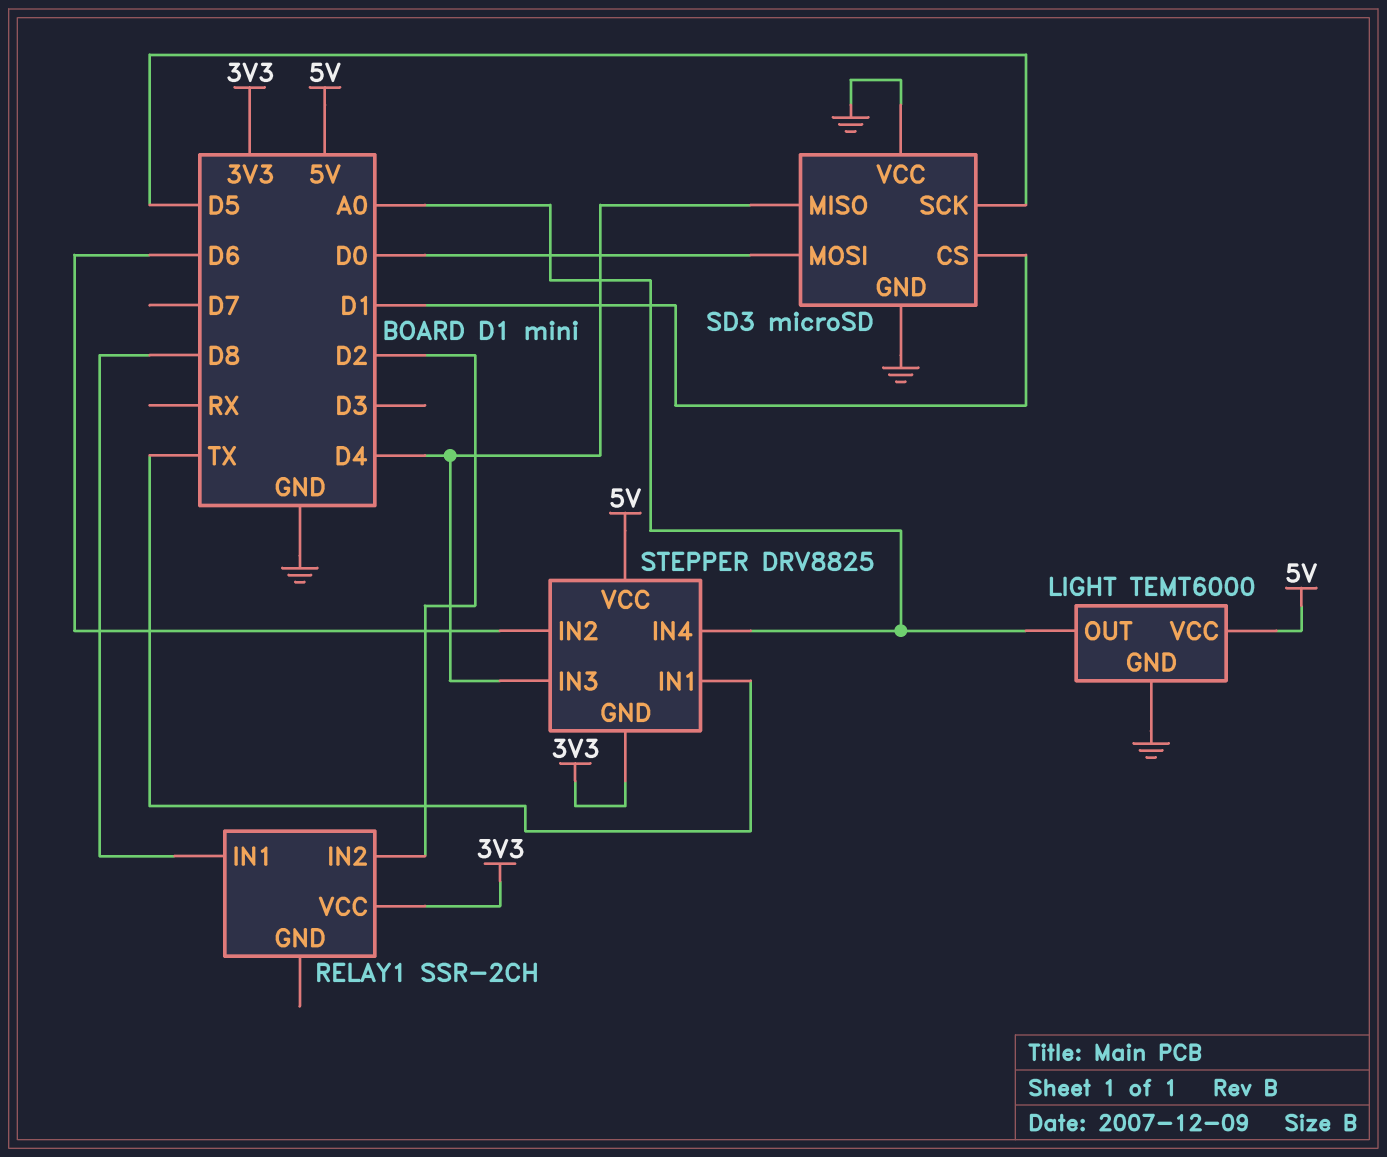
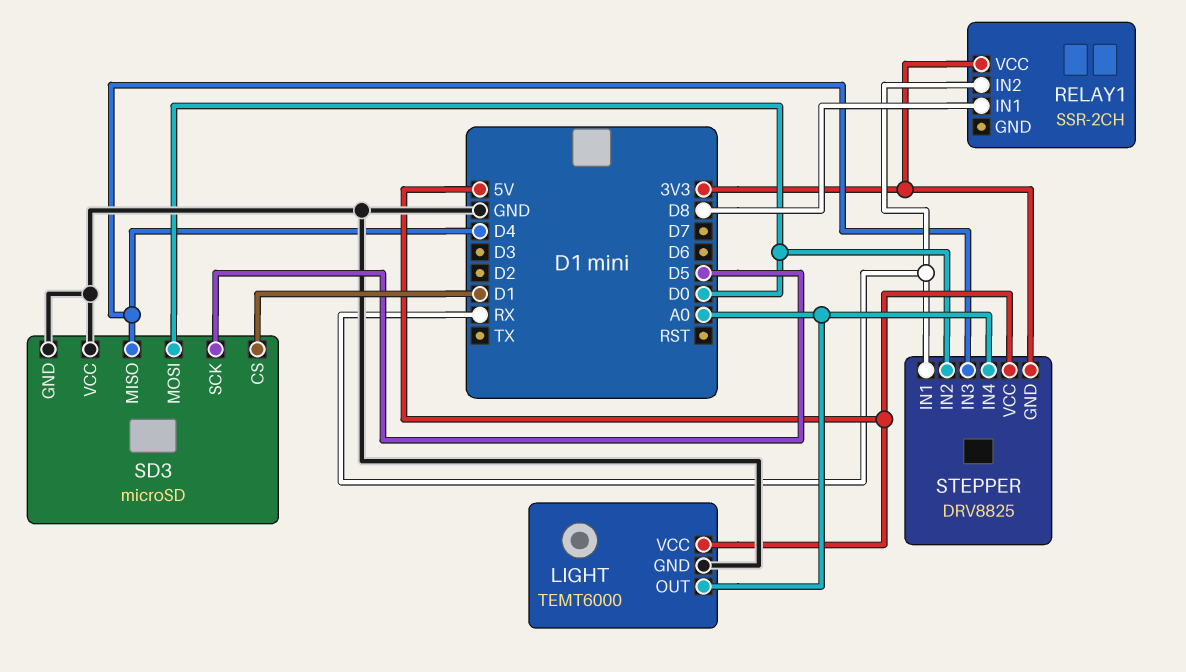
RELAY1 pin IN2: D2 -> RX
STEPPER pin IN1: TX -> RX
STEPPER pin IN2: D6 -> D0

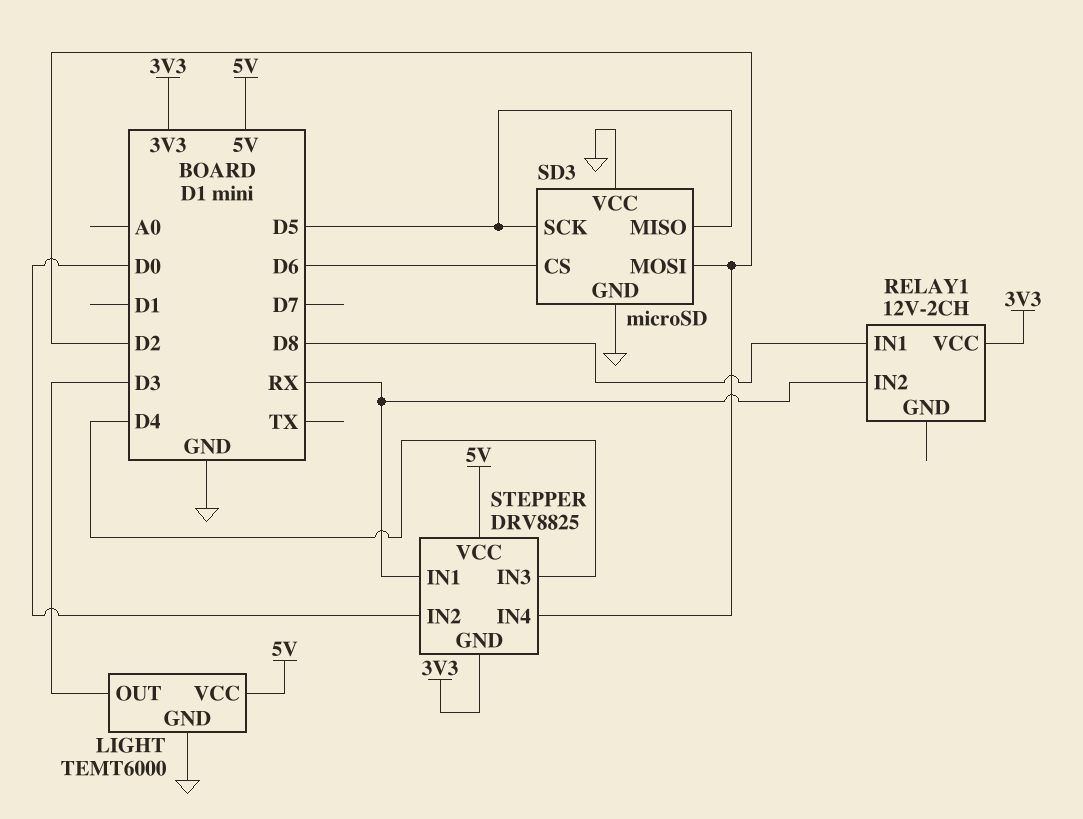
LIGHT pin OUT: A0 -> D3
RELAY1: SSR-2CH -> 12V-2CH
SD3 pin CS: D1 -> D6
SD3 pin MISO: D4 -> D5
SD3 pin MOSI: D0 -> D2
STEPPER pin IN4: A0 -> D2

